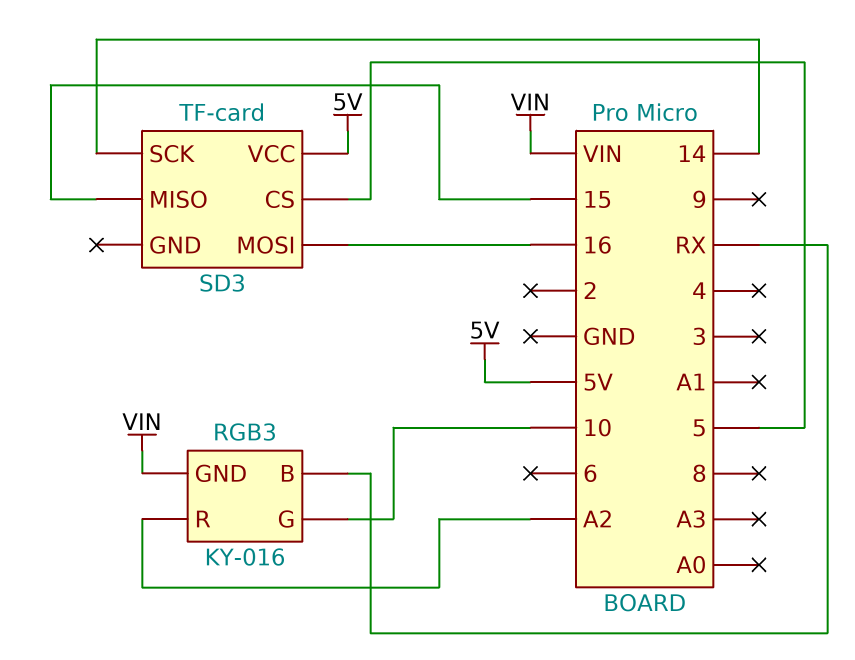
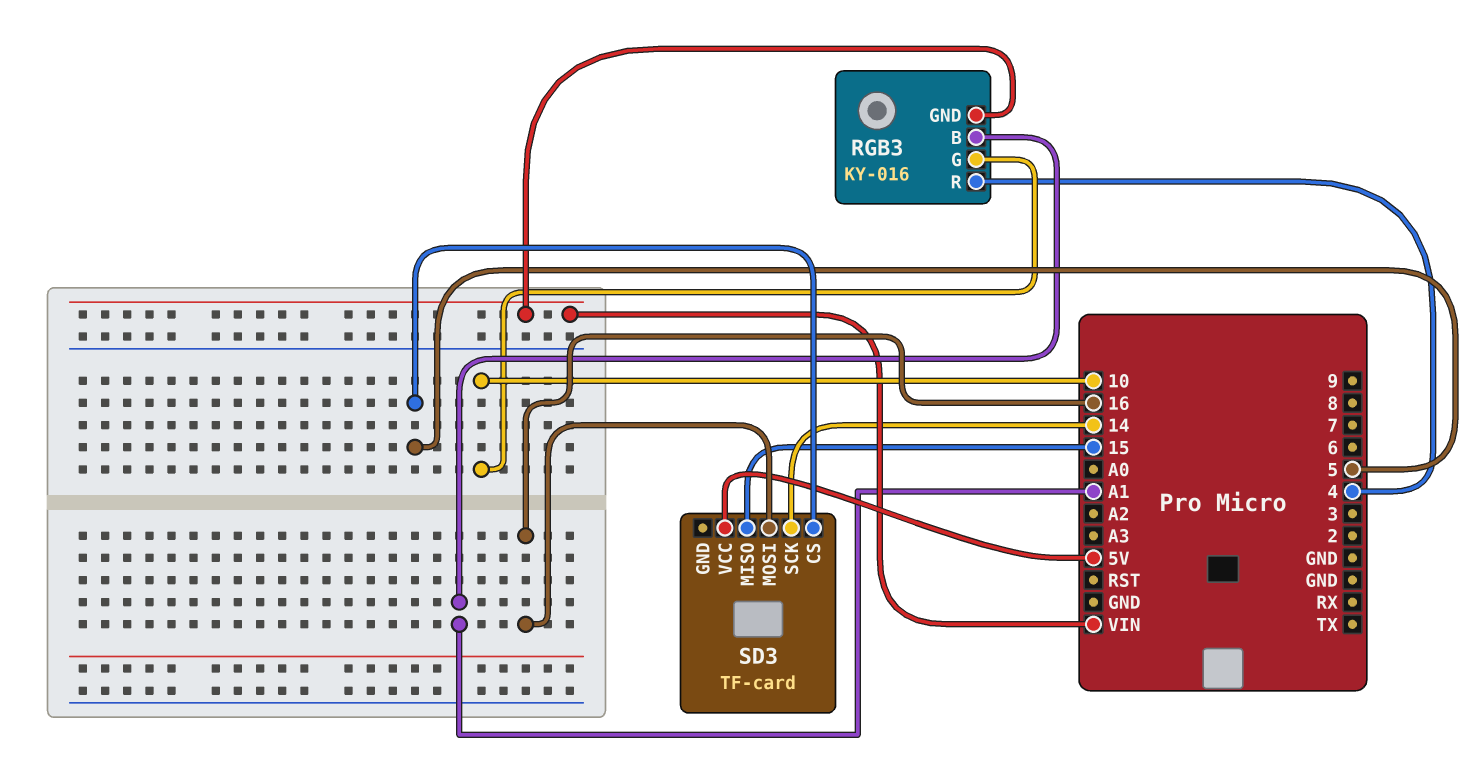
RGB3 pin B: RX -> A1
RGB3 pin R: A2 -> 4

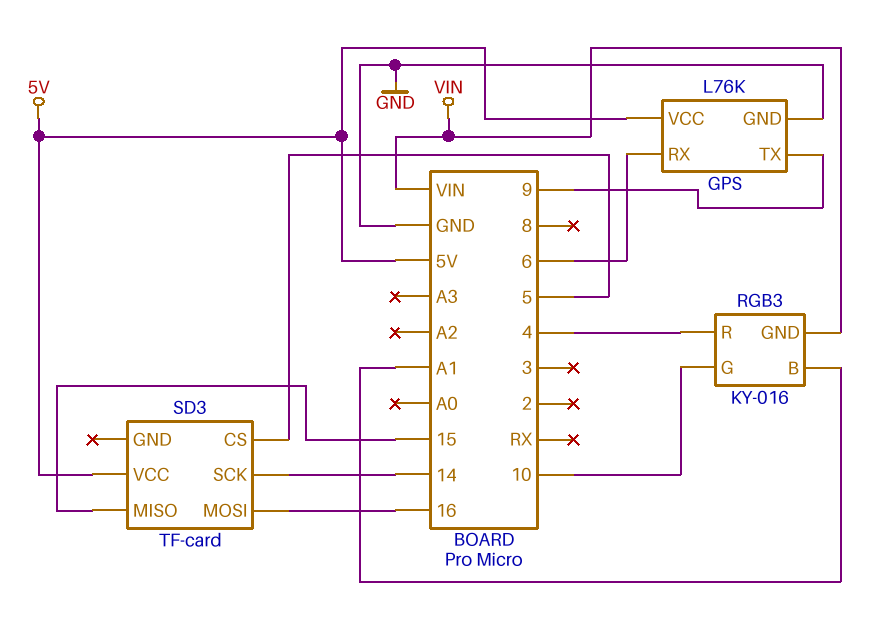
GPS: none -> L76K
GPS pin GND: none -> GND
GPS pin RX: none -> 6
GPS pin TX: none -> 9
GPS pin VCC: none -> 5V

